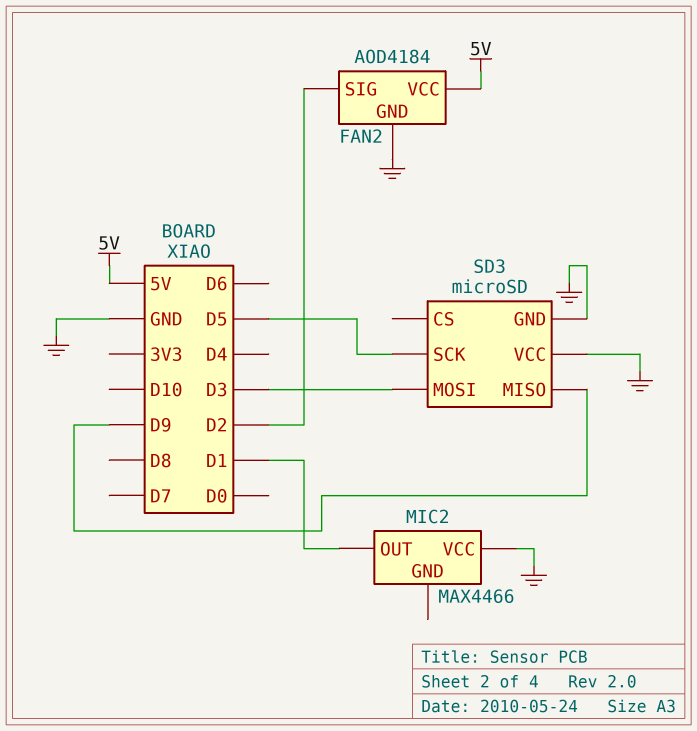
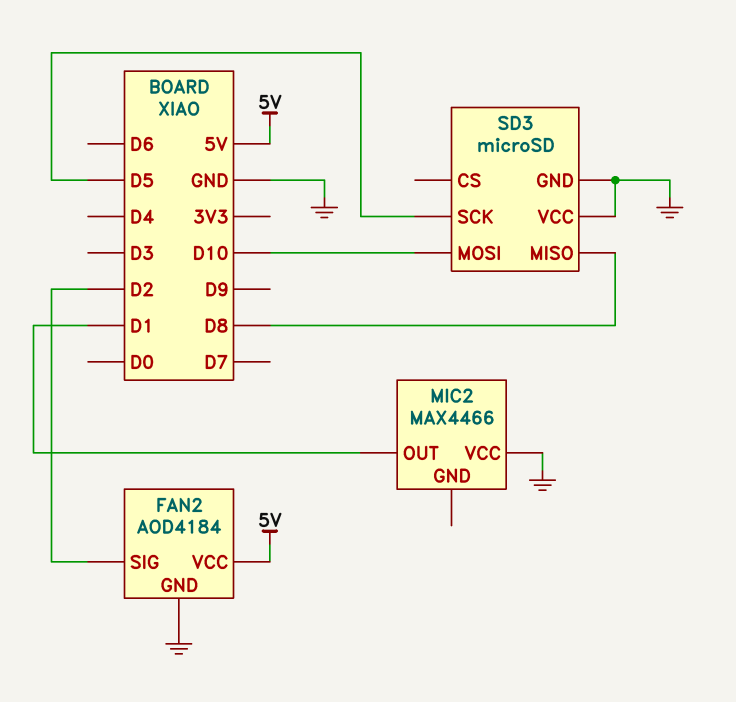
SD3 pin MISO: D9 -> D8
SD3 pin MOSI: D3 -> D10

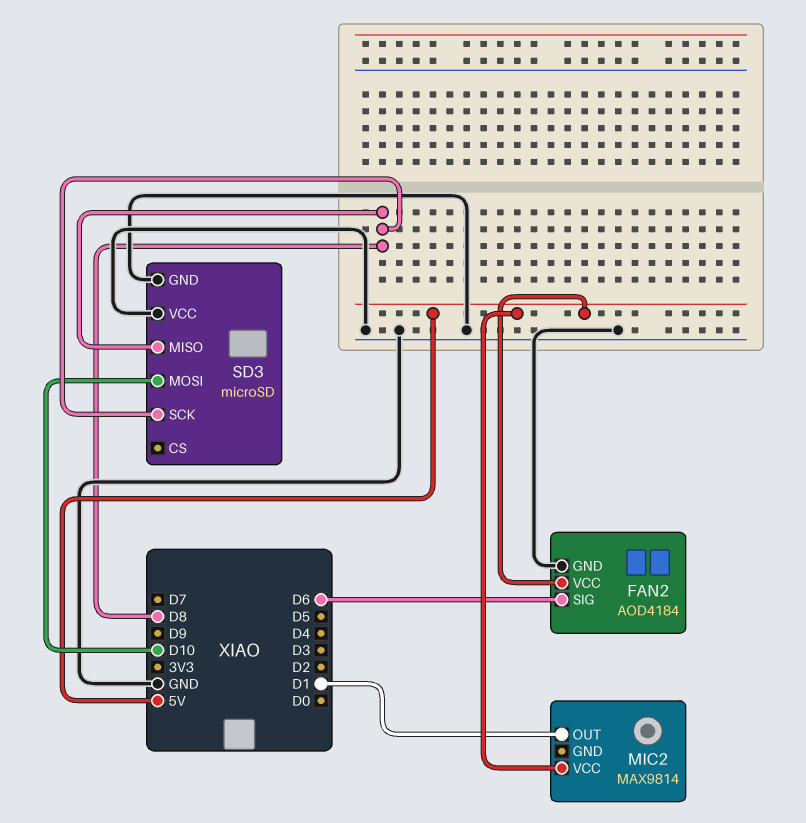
FAN2 pin SIG: D2 -> D6
MIC2: MAX4466 -> MAX9814
MIC2 pin VCC: GND -> 5V
SD3 pin SCK: D5 -> D8

